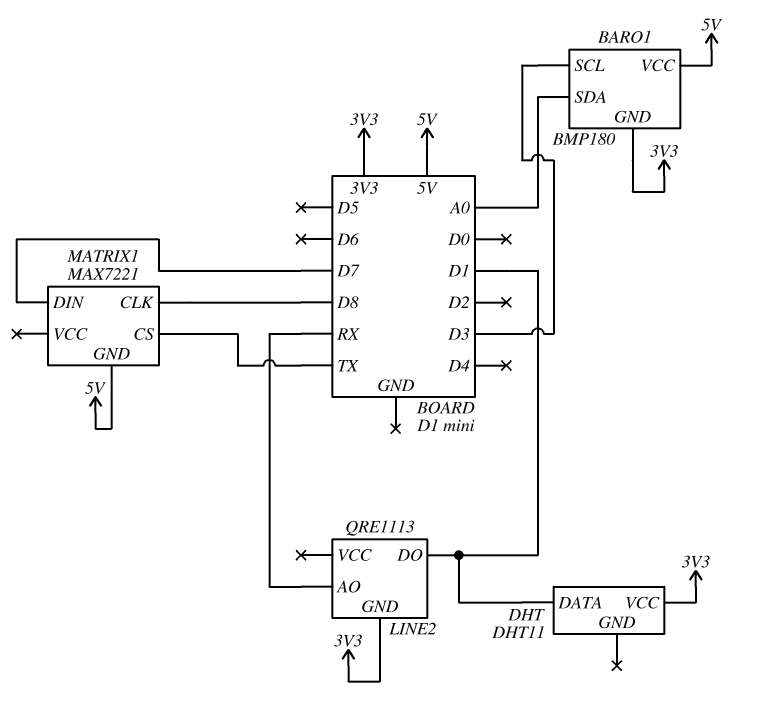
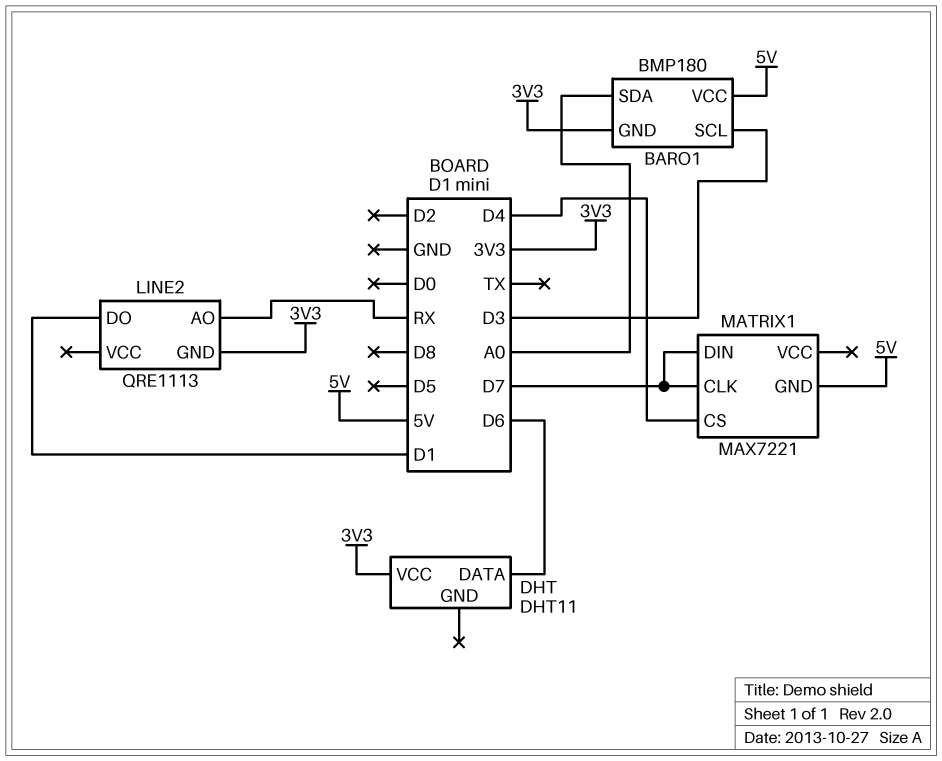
DHT pin DATA: D1 -> D6
MATRIX1 pin CLK: D8 -> D7
MATRIX1 pin CS: TX -> D4

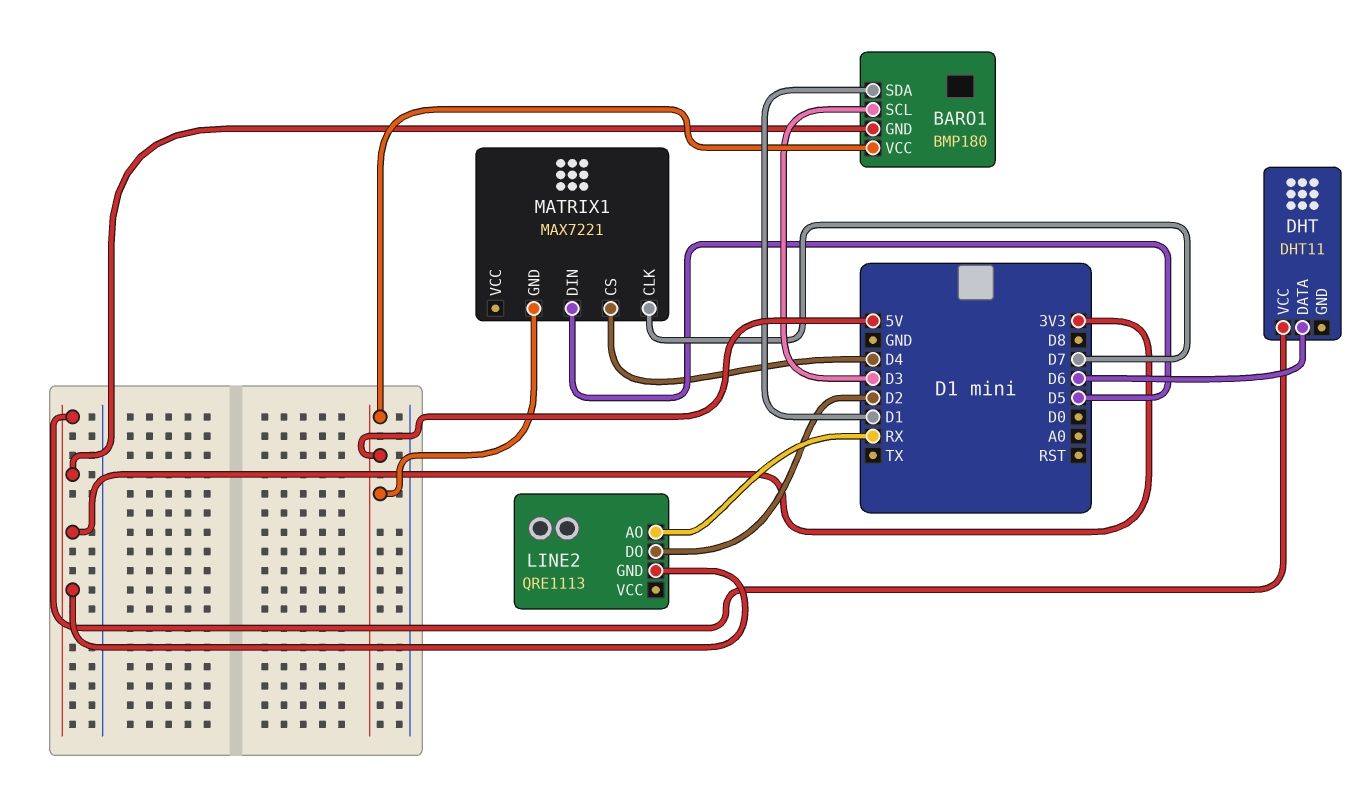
BARO1 pin SDA: A0 -> D1
LINE2 pin DO: D1 -> D2
MATRIX1 pin DIN: D7 -> D5

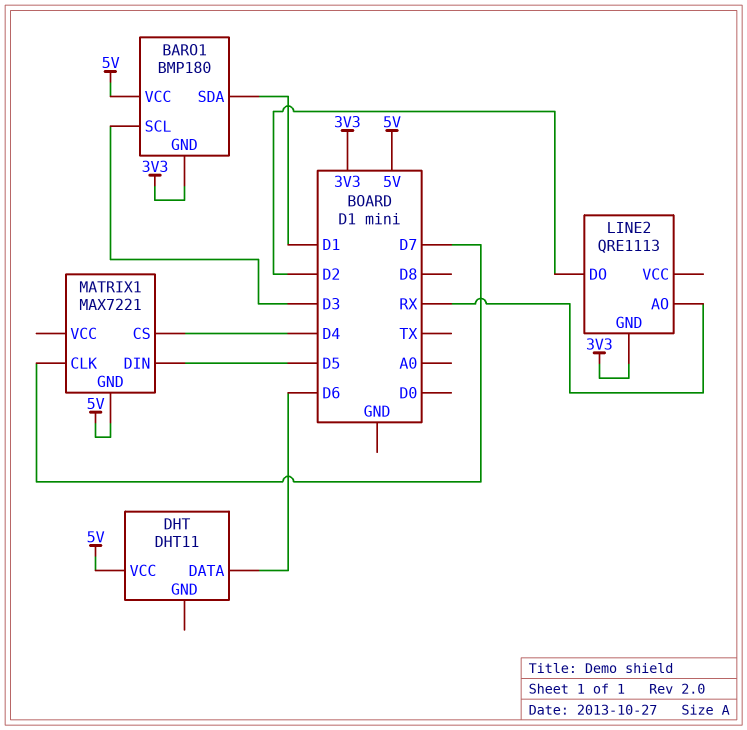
DHT pin VCC: 3V3 -> 5V

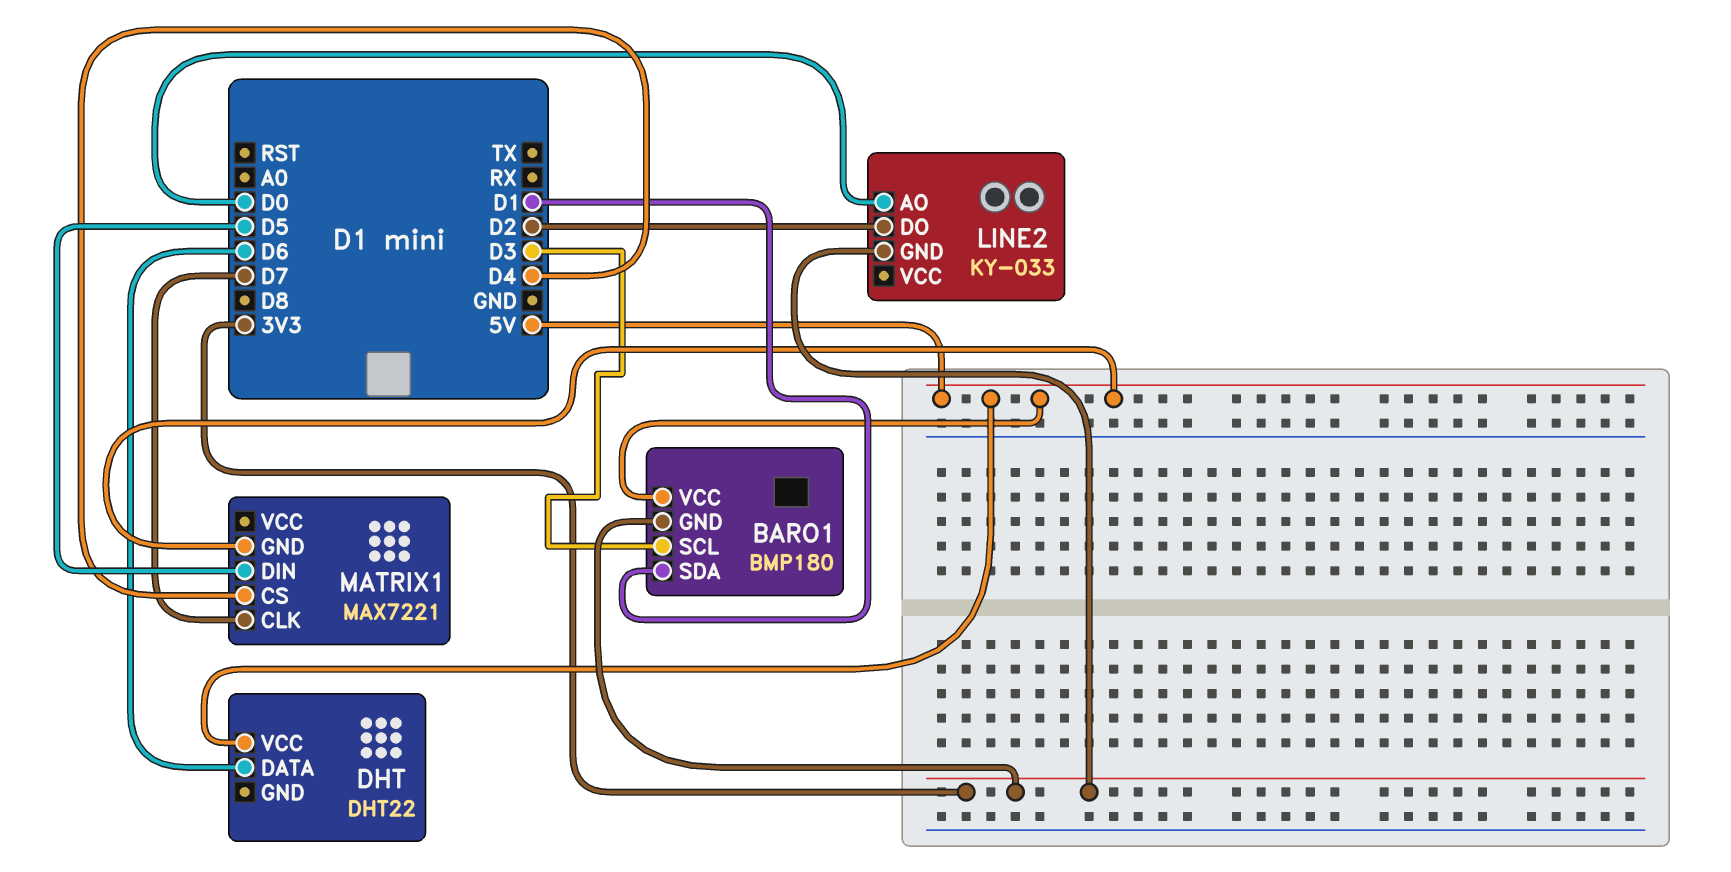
DHT: DHT11 -> DHT22
LINE2: QRE1113 -> KY-033
LINE2 pin AO: RX -> D0

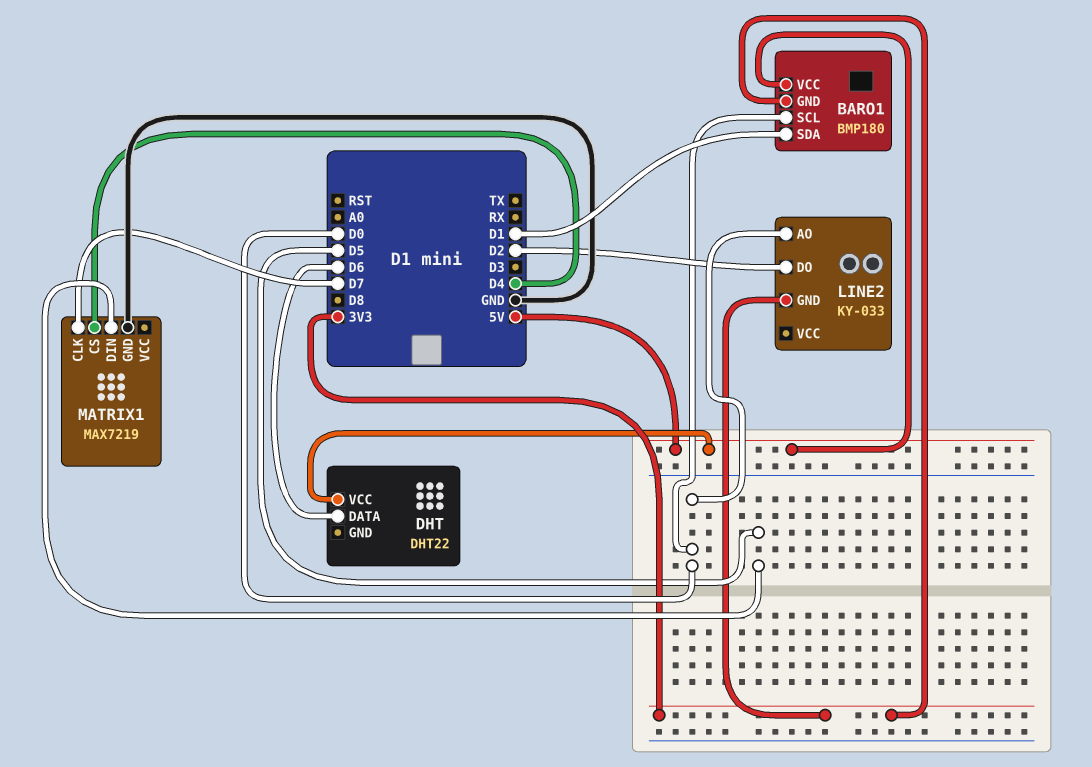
BARO1 pin SCL: D3 -> D0
MATRIX1: MAX7221 -> MAX7219
MATRIX1 pin GND: 5V -> GND

